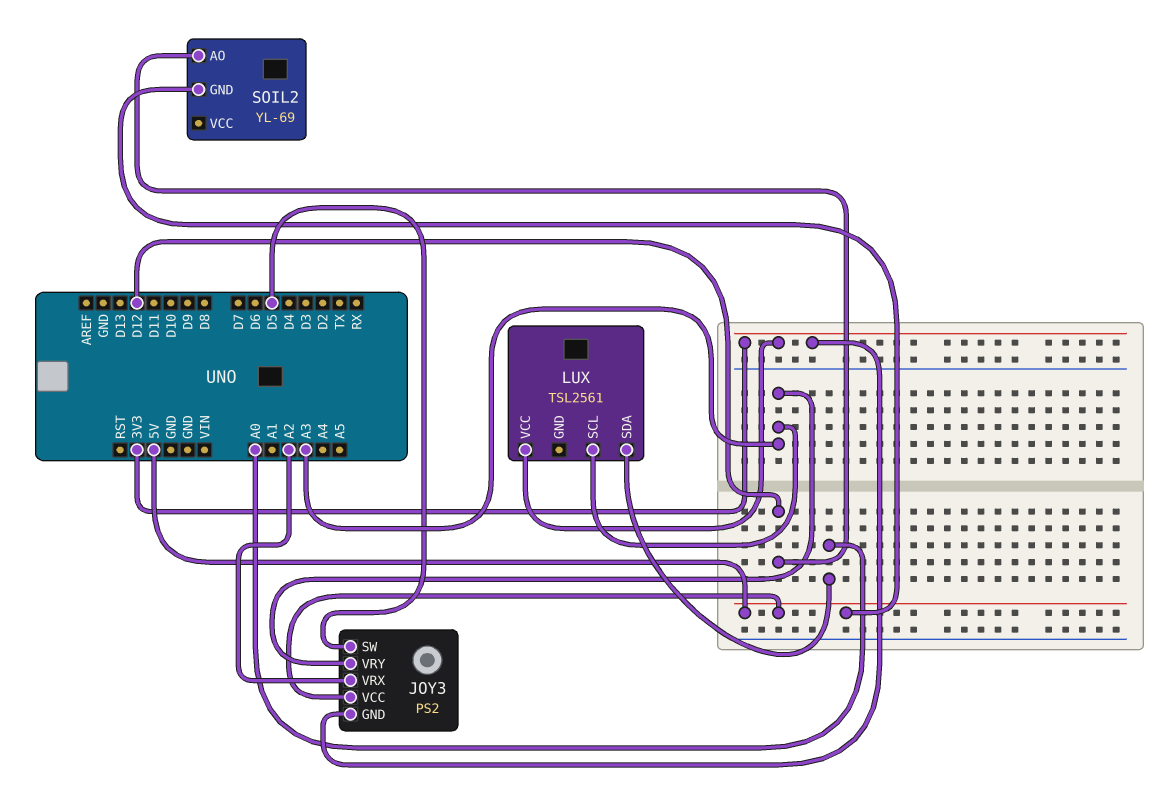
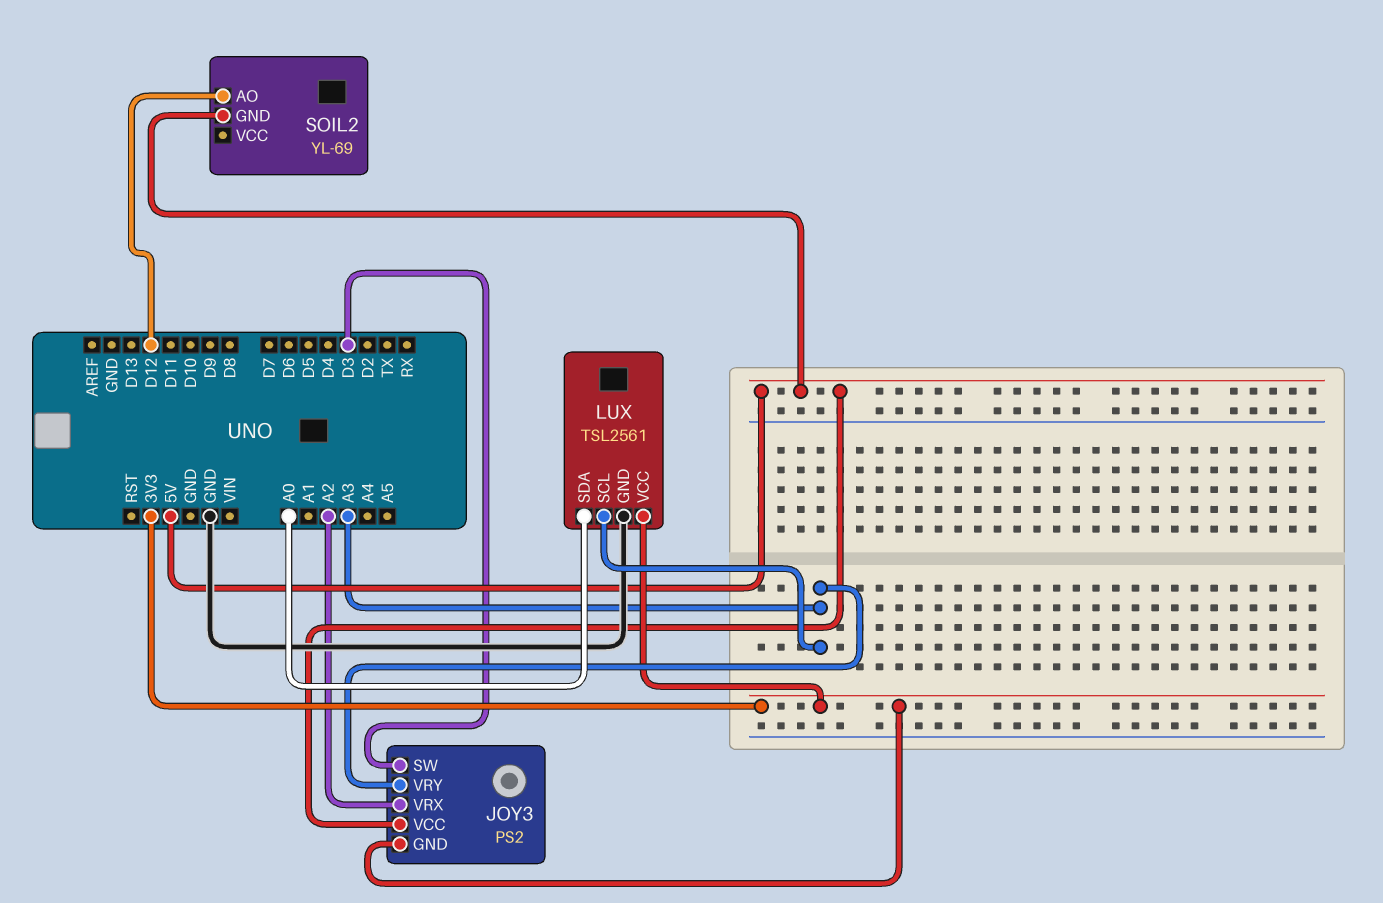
JOY3 pin SW: D5 -> D3
LUX pin GND: none -> GND

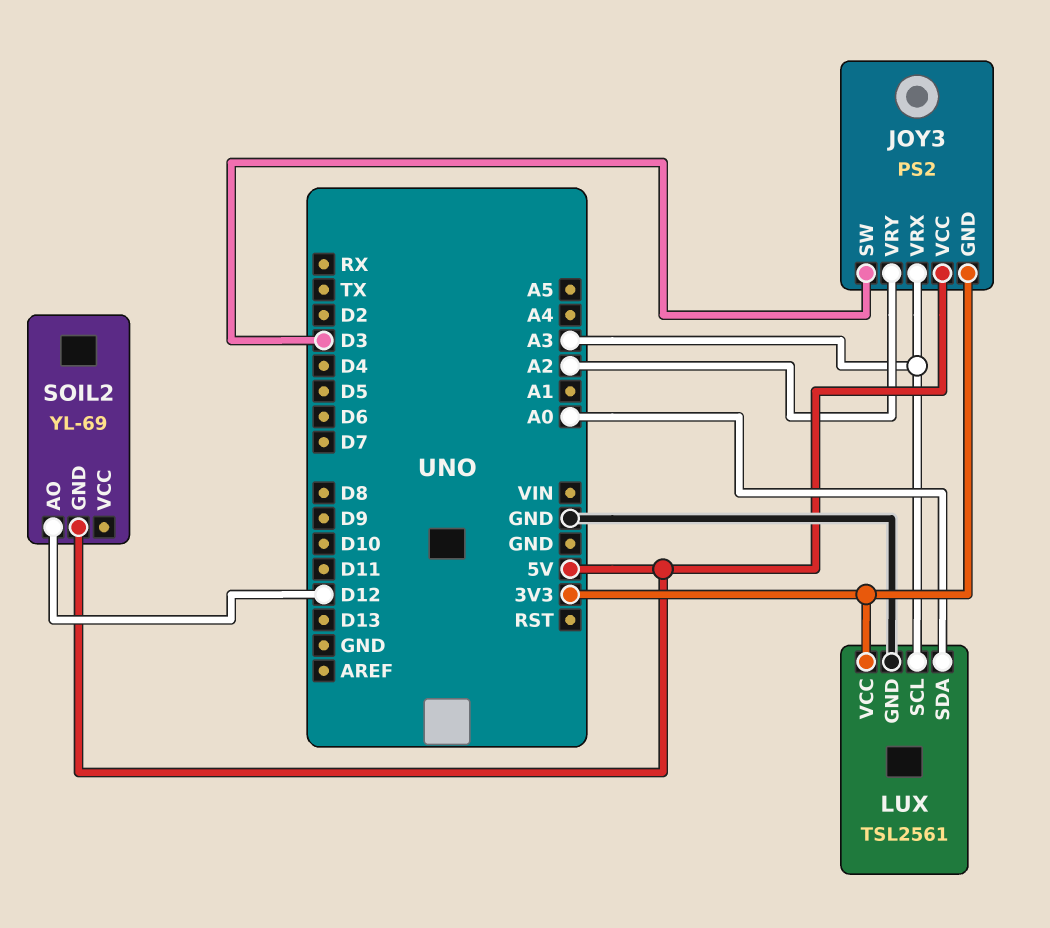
JOY3 pin VRX: A2 -> A3
JOY3 pin VRY: A3 -> A2

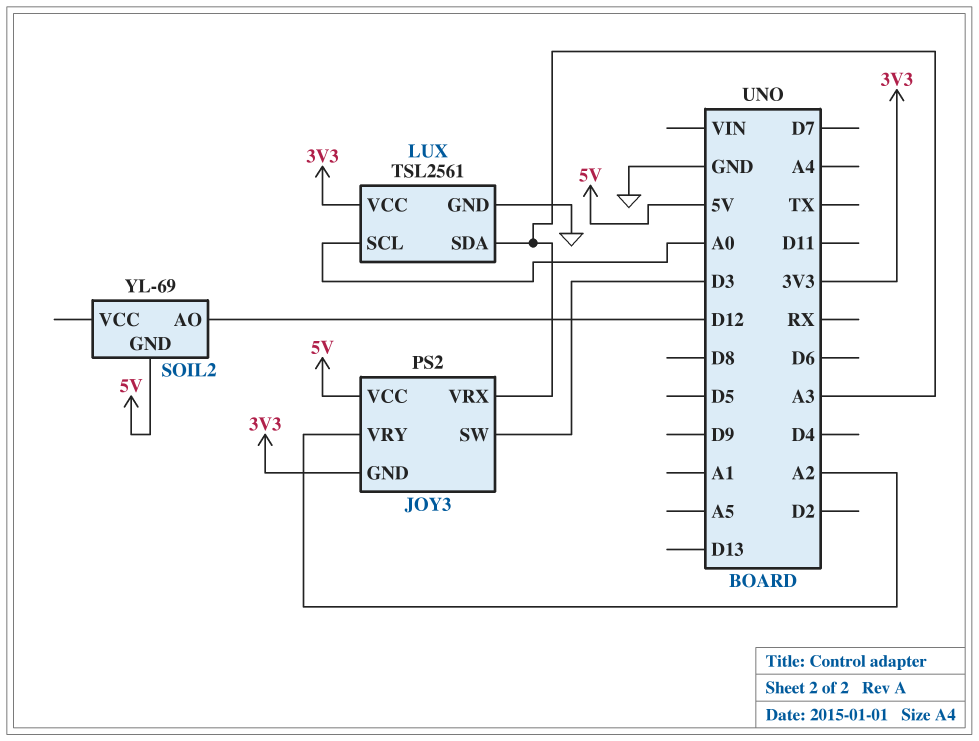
LUX pin SCL: A3 -> A0
LUX pin SDA: A0 -> A3

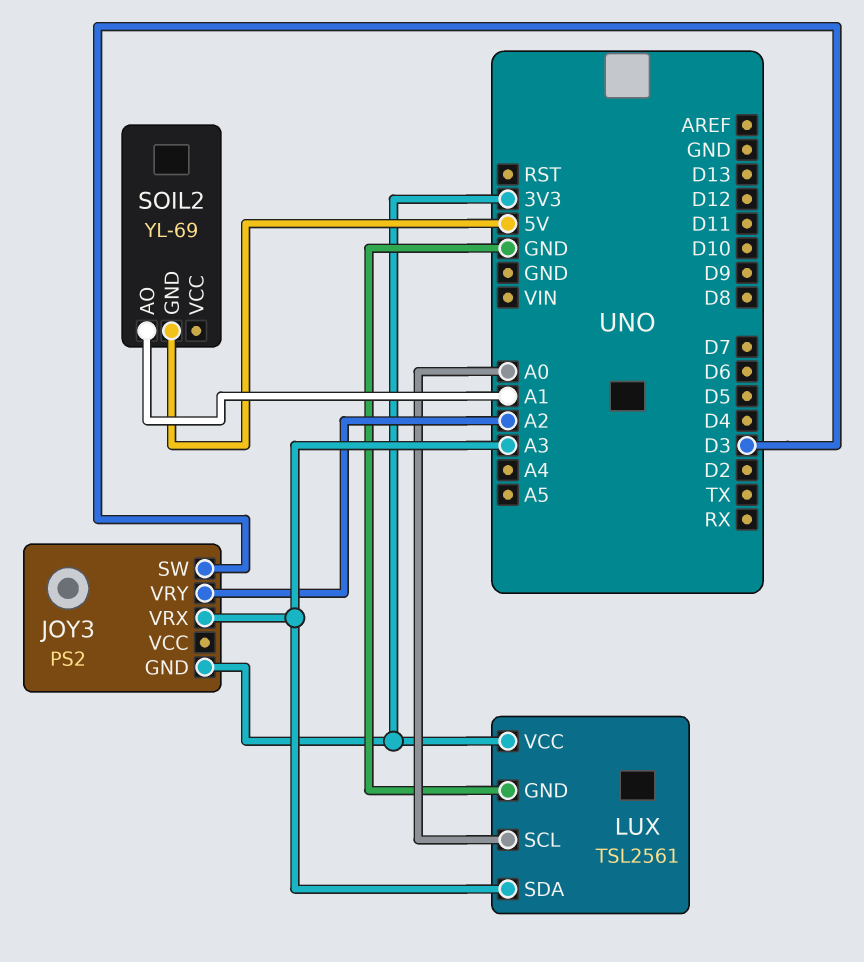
JOY3 pin VCC: 5V -> none
SOIL2 pin AO: D12 -> A1

